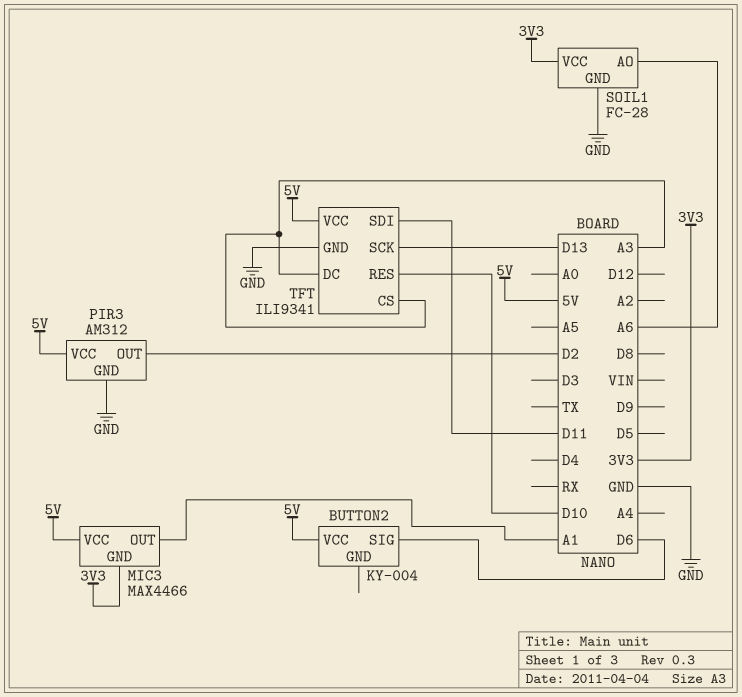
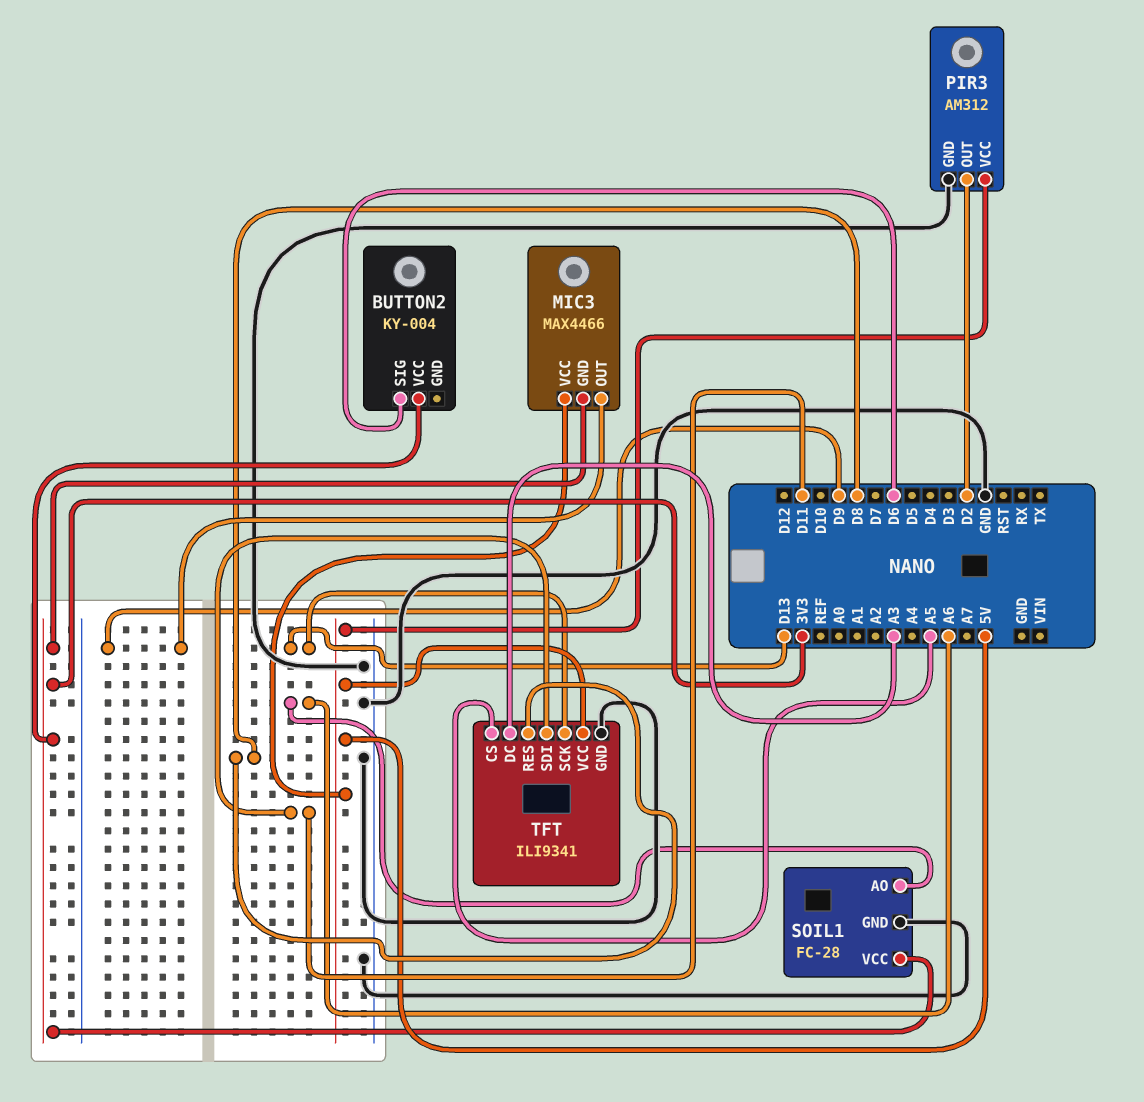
BUTTON2 pin VCC: 5V -> 3V3
MIC3 pin OUT: A1 -> D9
TFT pin CS: A3 -> A5
TFT pin RES: D10 -> D8

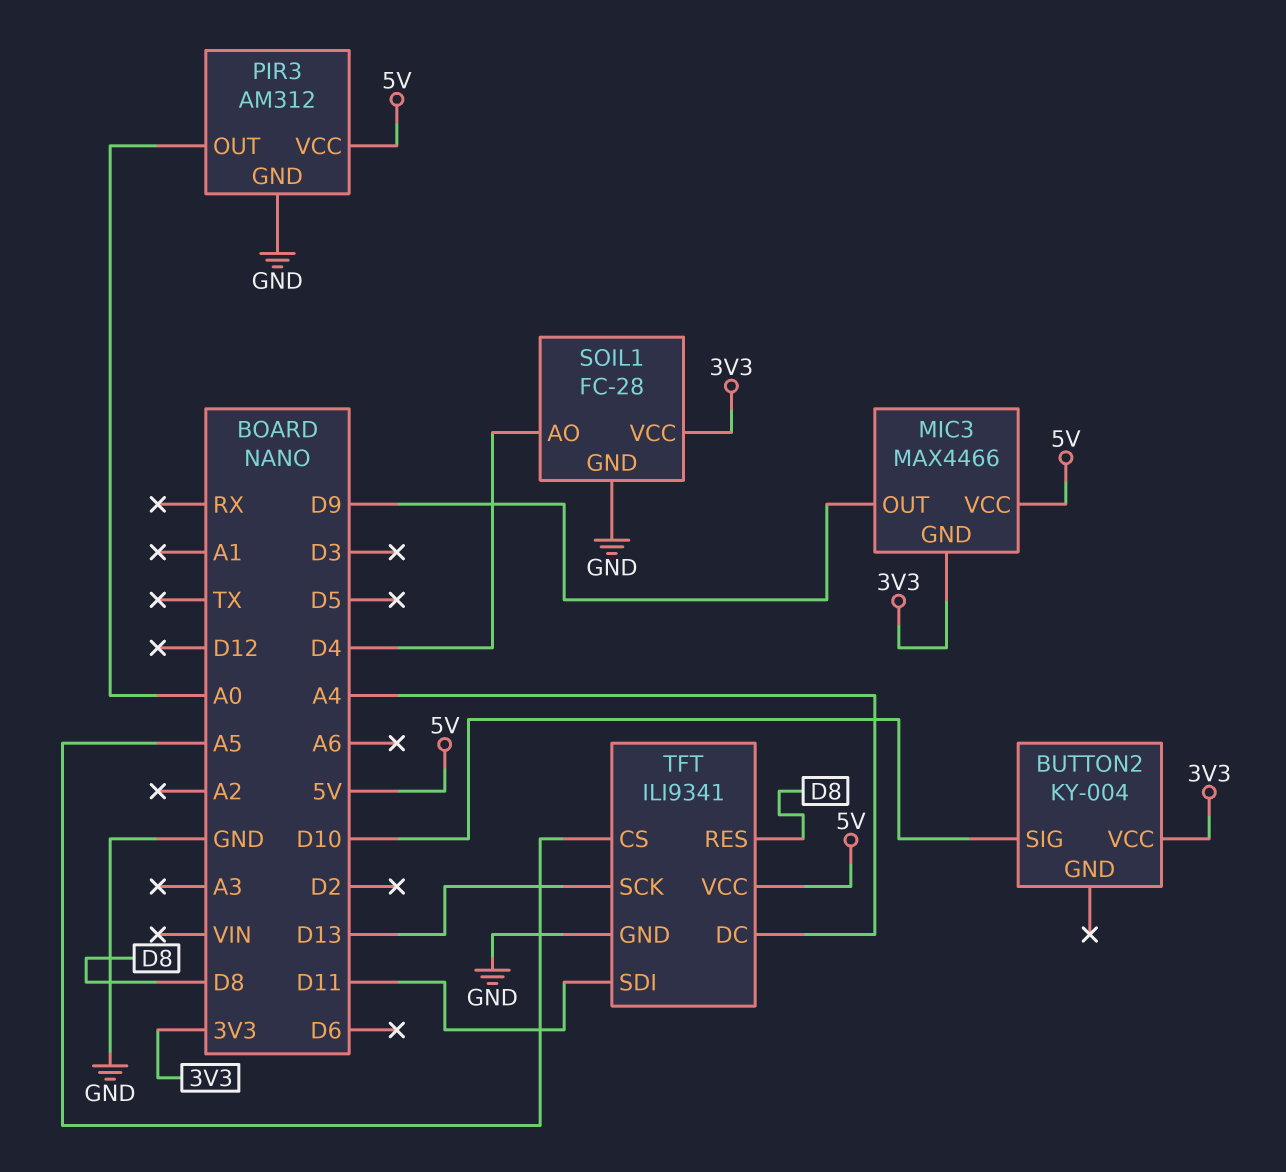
BUTTON2 pin SIG: D6 -> D10
PIR3 pin OUT: D2 -> A0
SOIL1 pin AO: A6 -> D4
TFT pin DC: A3 -> A4

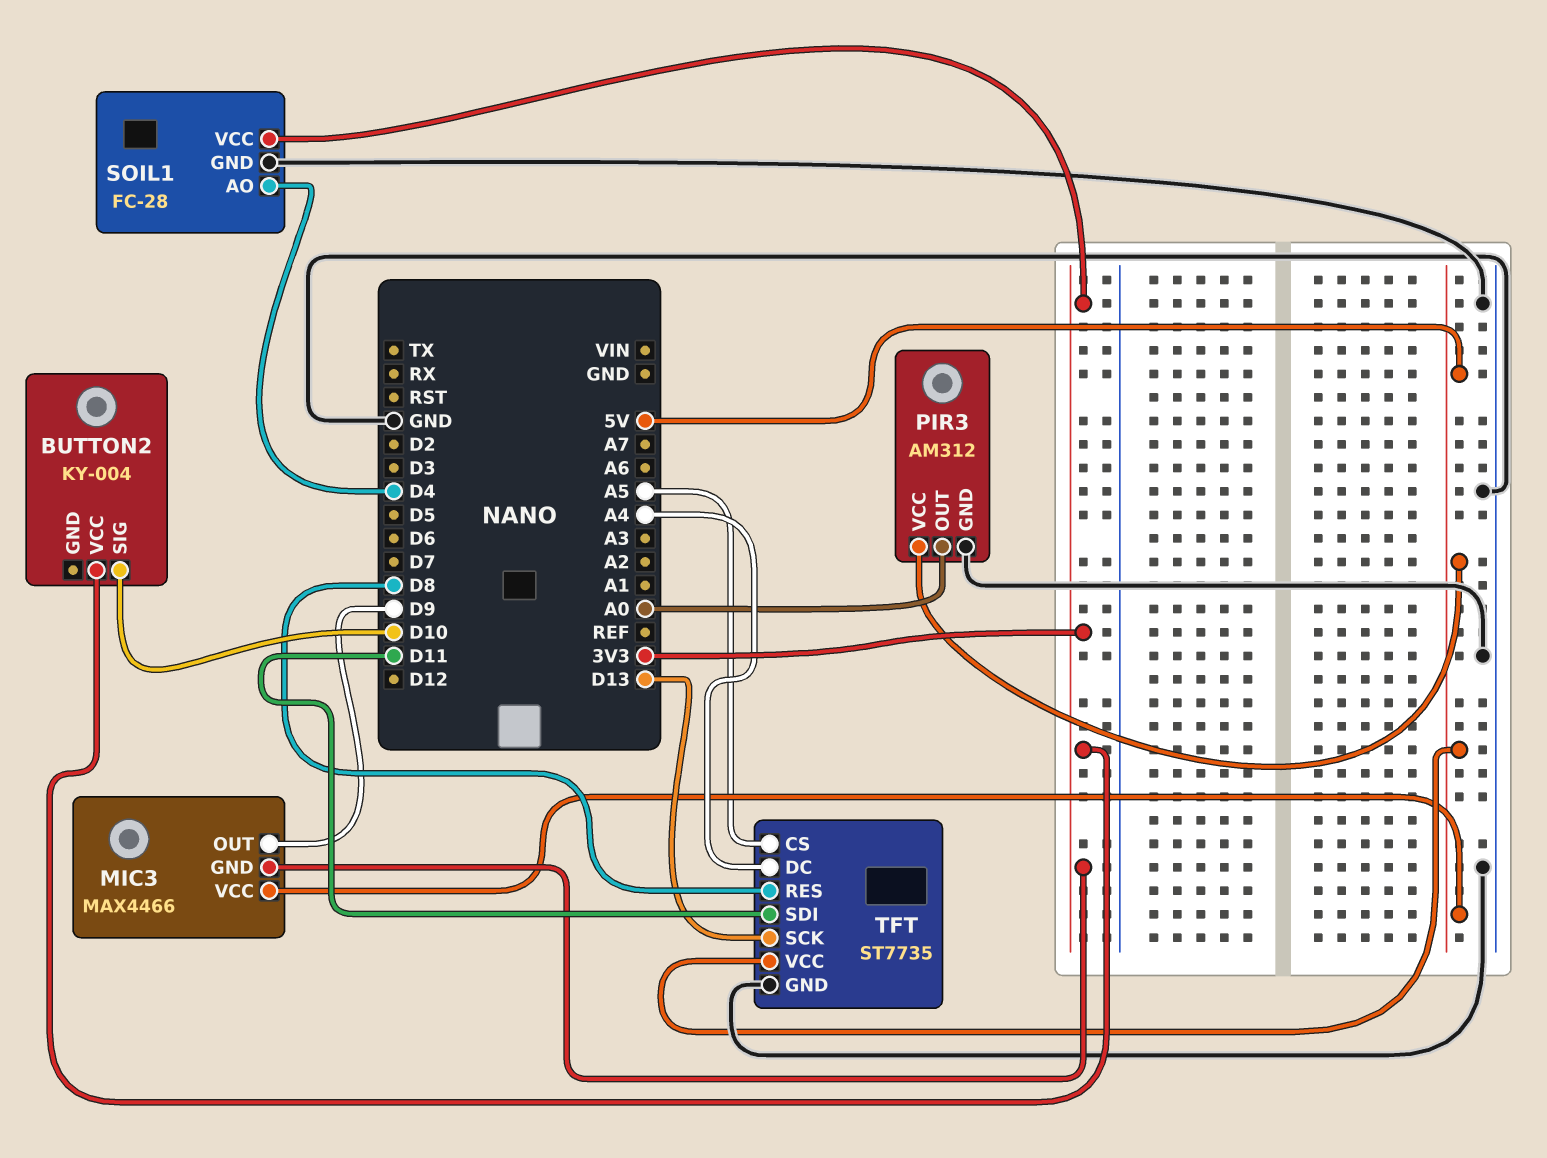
TFT: ILI9341 -> ST7735

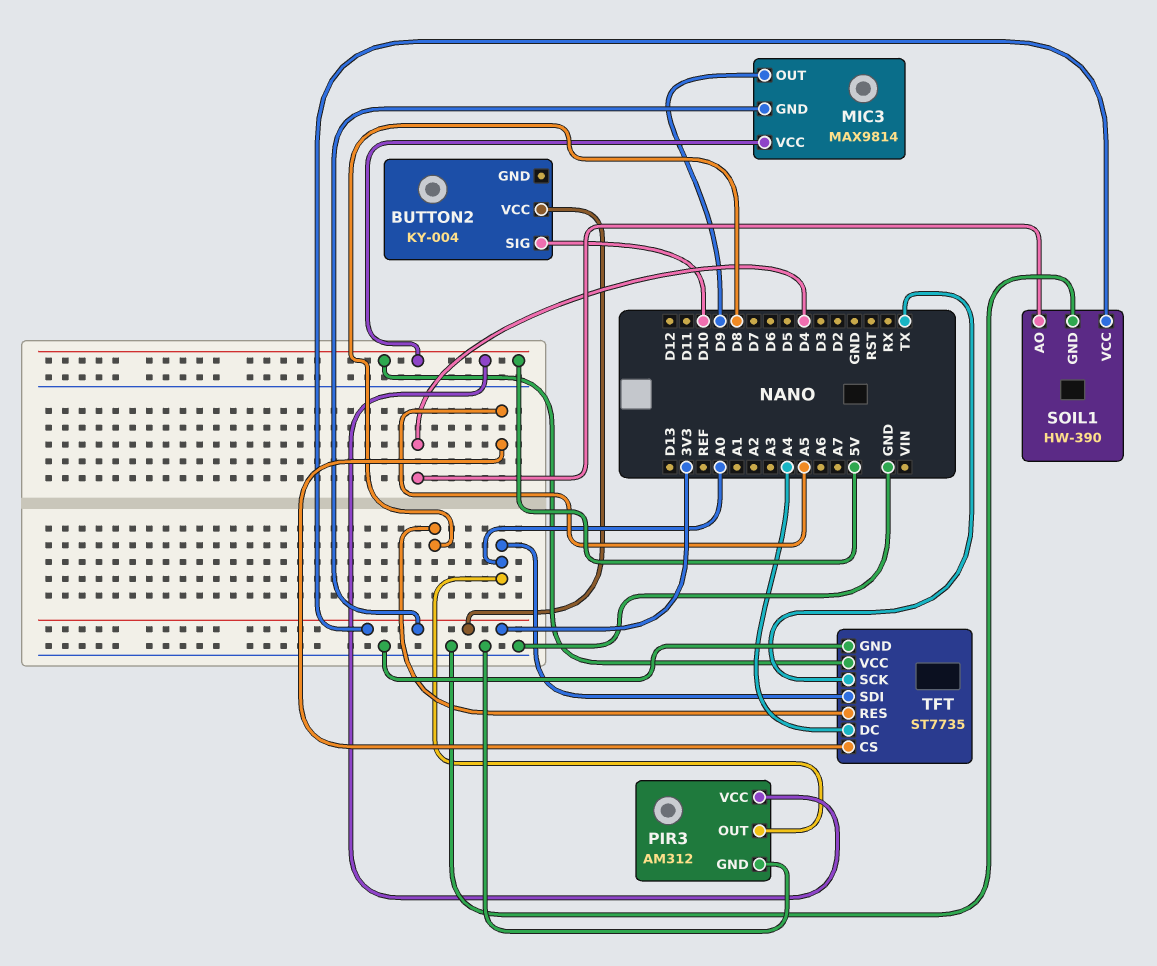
MIC3: MAX4466 -> MAX9814
SOIL1: FC-28 -> HW-390
TFT pin SCK: D13 -> TX
TFT pin SDI: D11 -> A0

